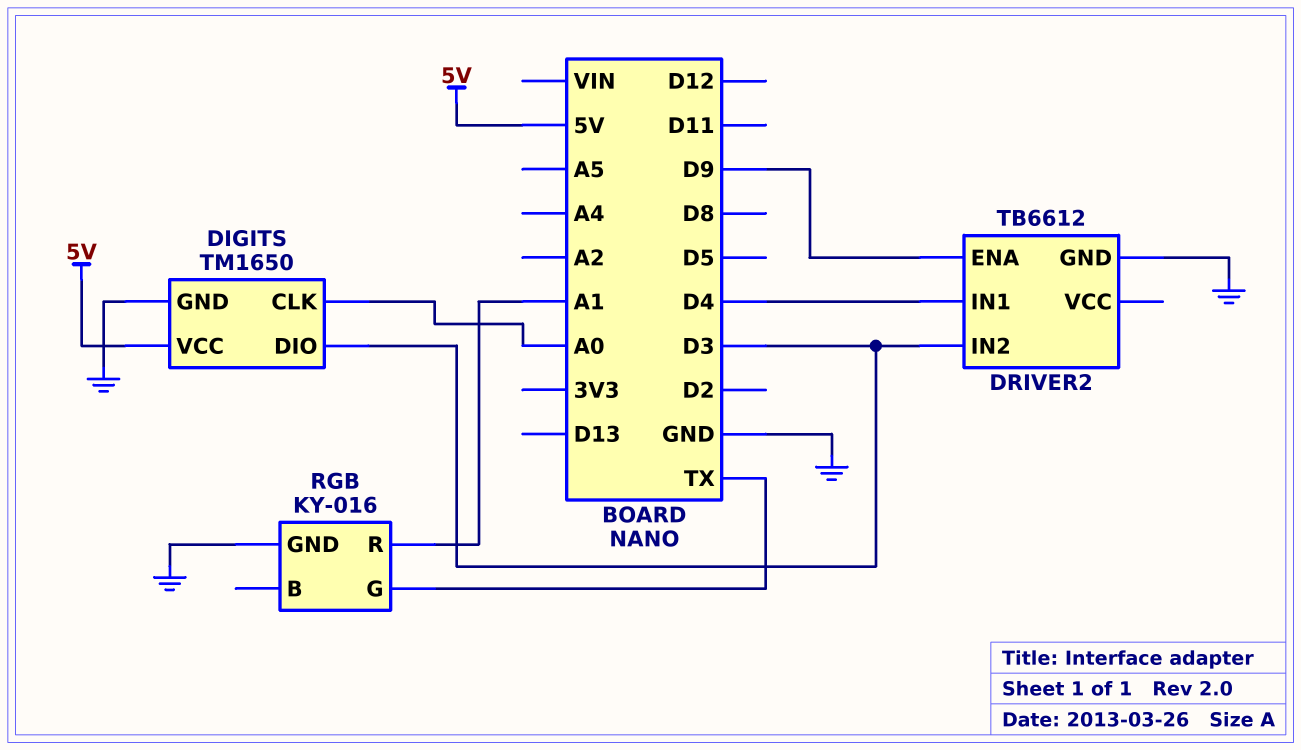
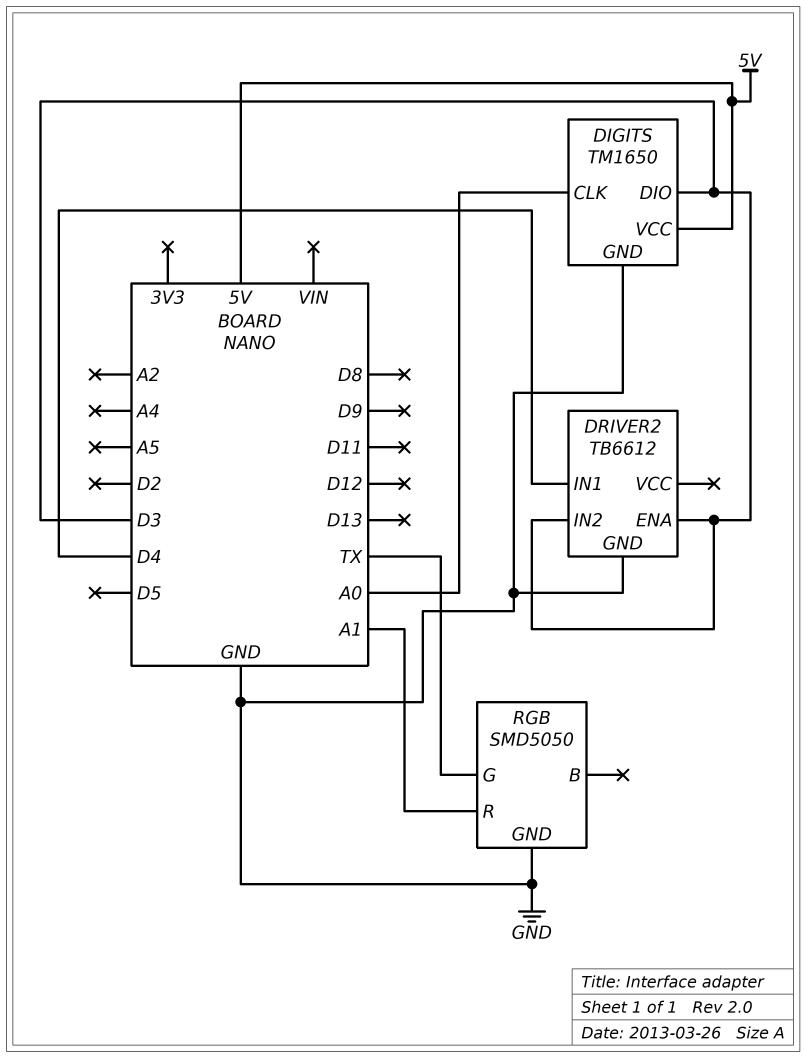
DRIVER2 pin ENA: D9 -> D3
RGB: KY-016 -> SMD5050

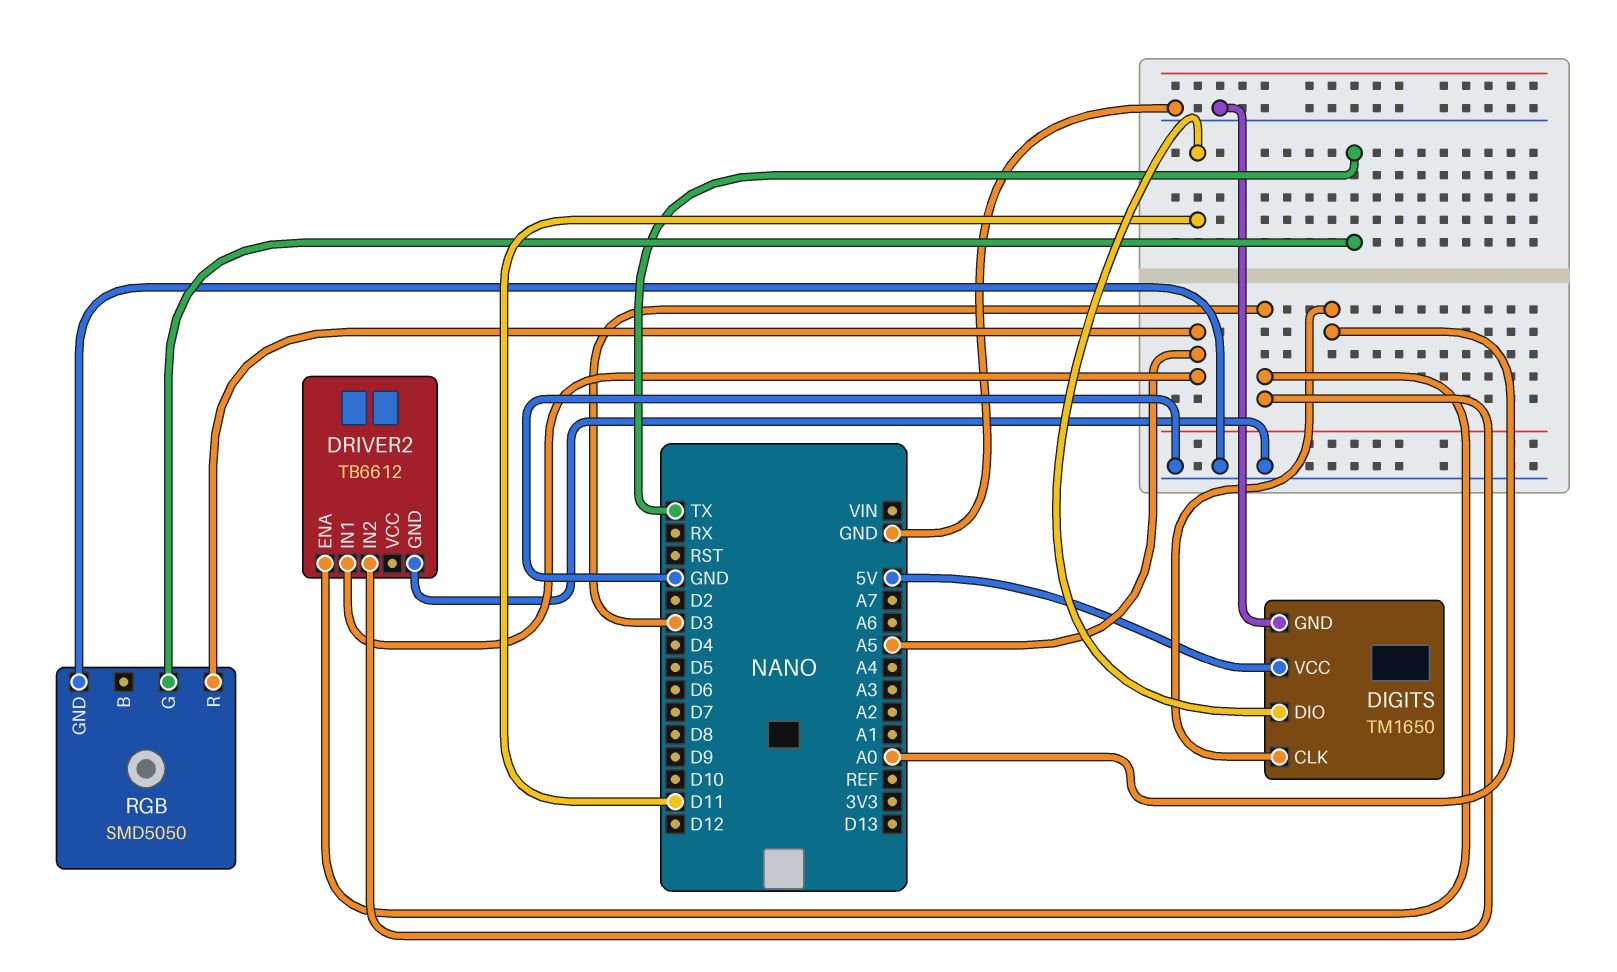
DIGITS pin DIO: D3 -> D11
DRIVER2 pin IN1: D4 -> A5
RGB pin R: A1 -> A5

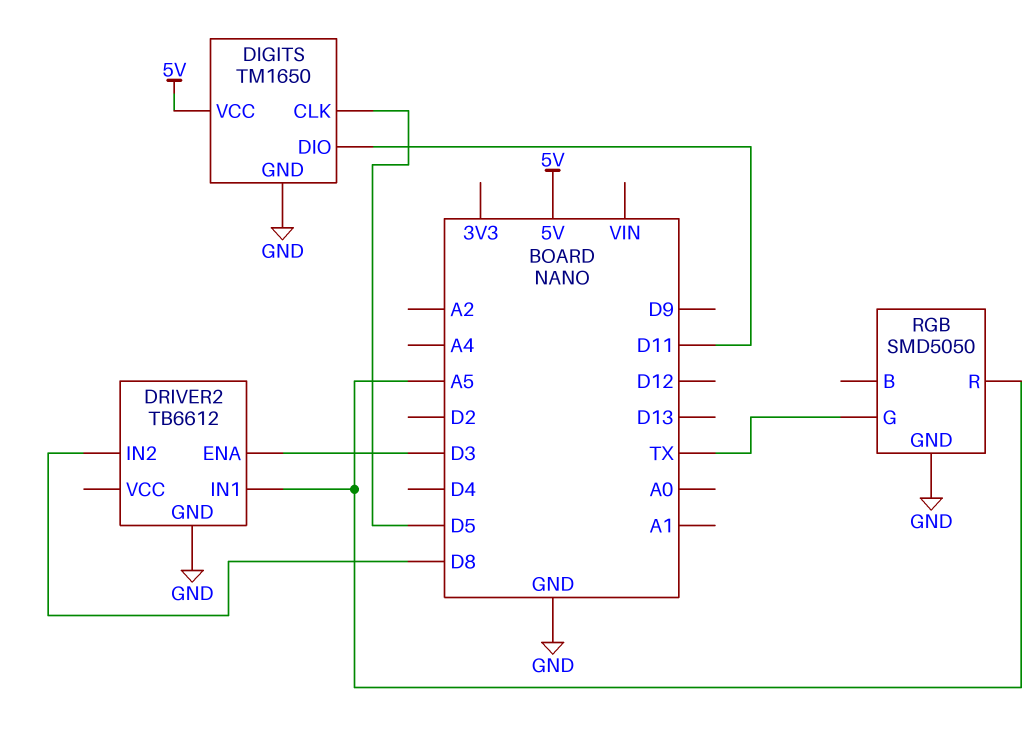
DIGITS pin CLK: A0 -> D5
DRIVER2 pin IN2: D3 -> D8

